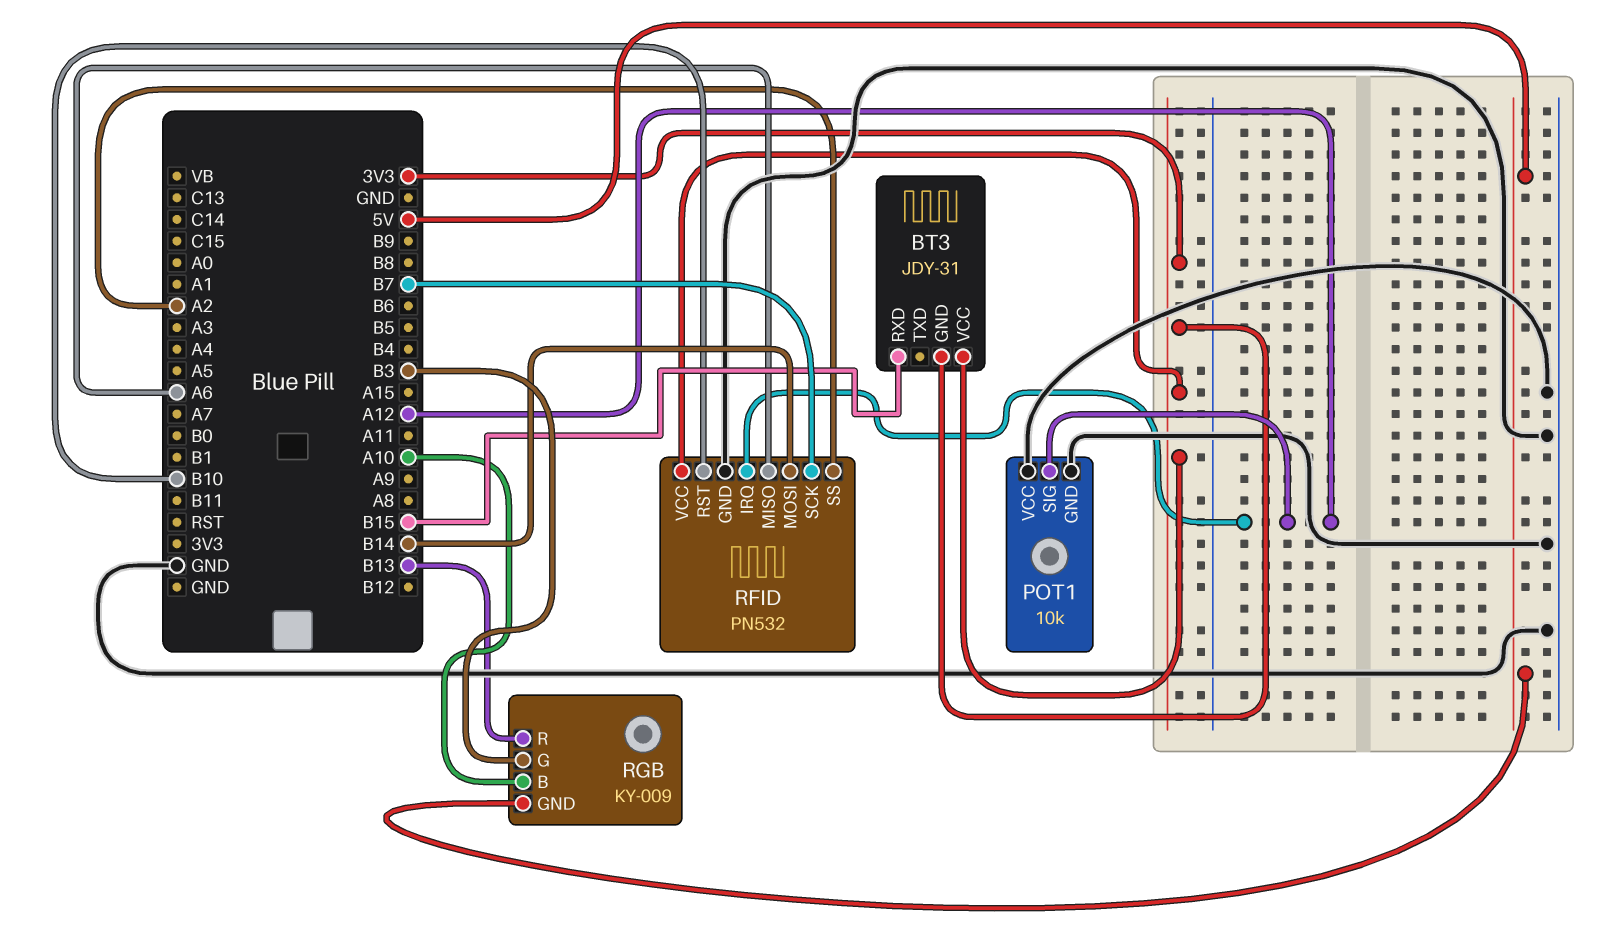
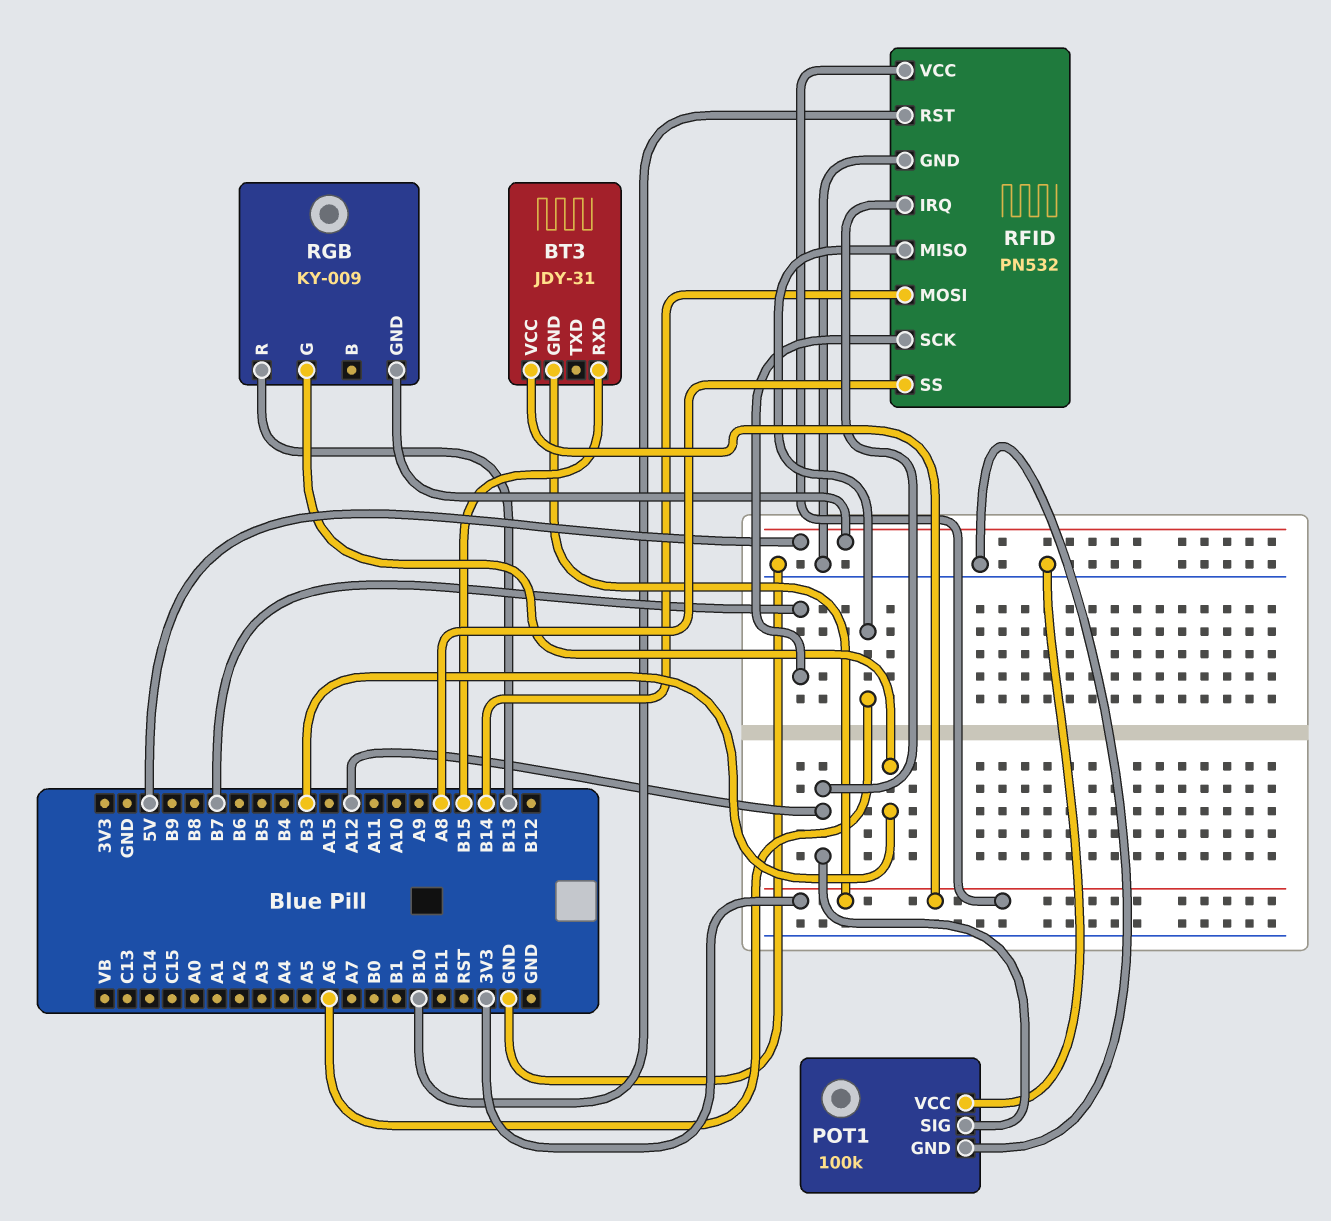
POT1: 10k -> 100k
RFID pin SS: A2 -> A8
RGB pin B: A10 -> none

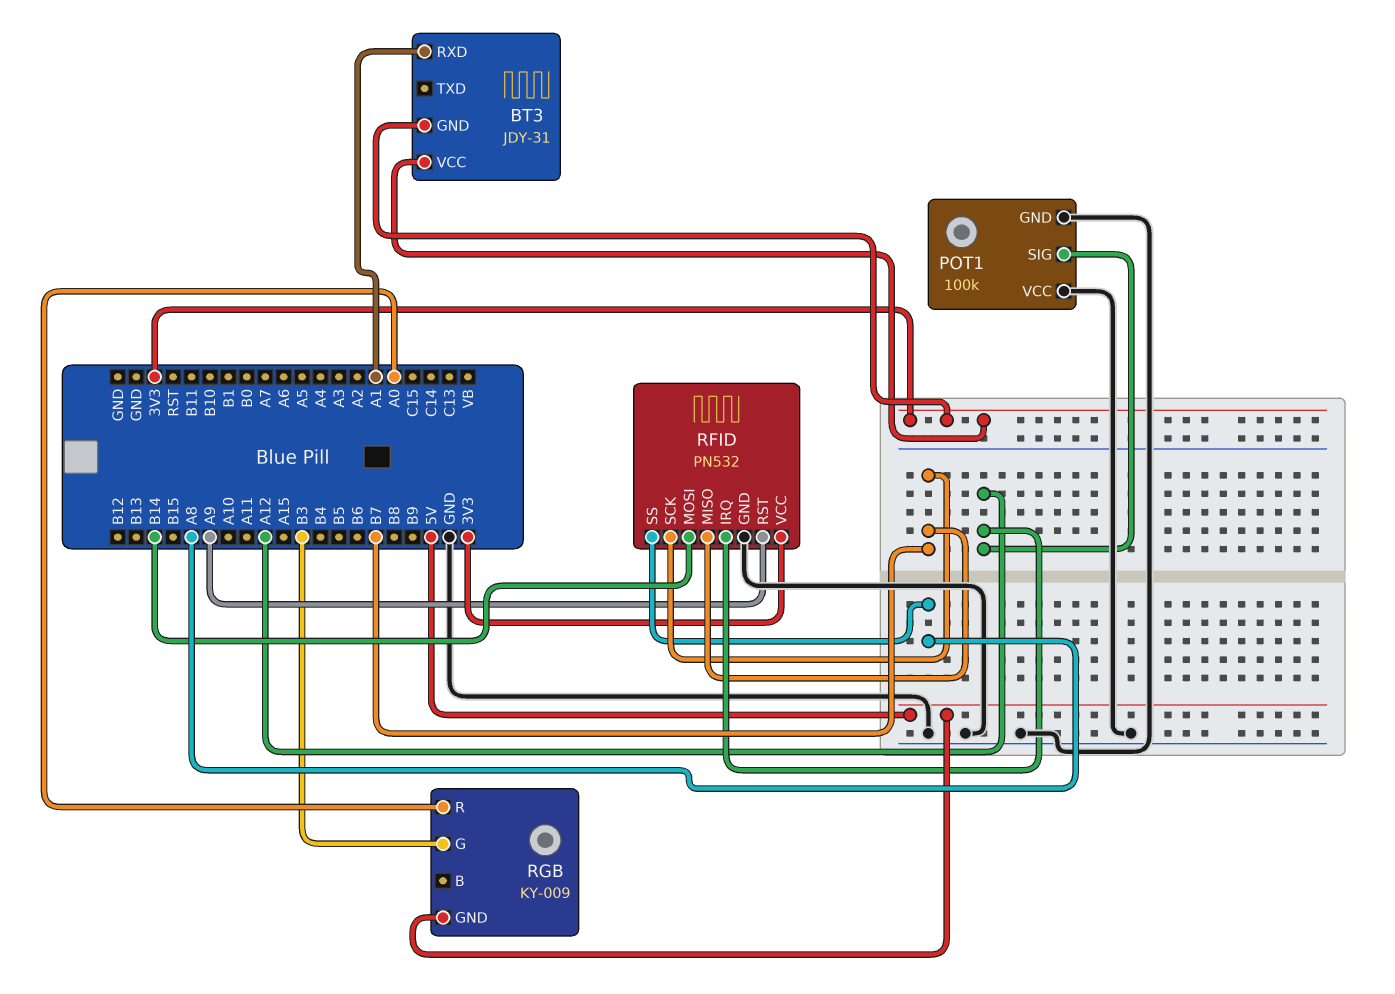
BT3 pin RXD: B15 -> A1
RFID pin MISO: A6 -> B7
RFID pin RST: B10 -> A9
RGB pin R: B13 -> A0

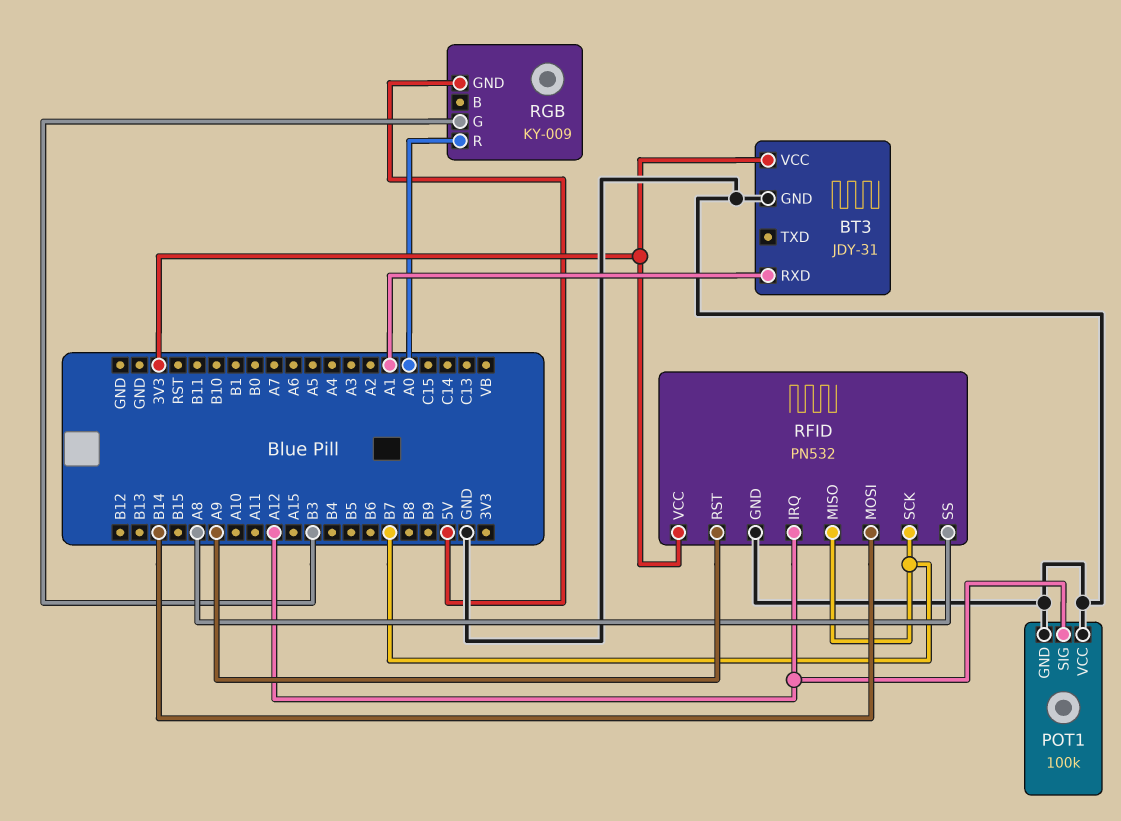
BT3 pin GND: 3V3 -> GND

